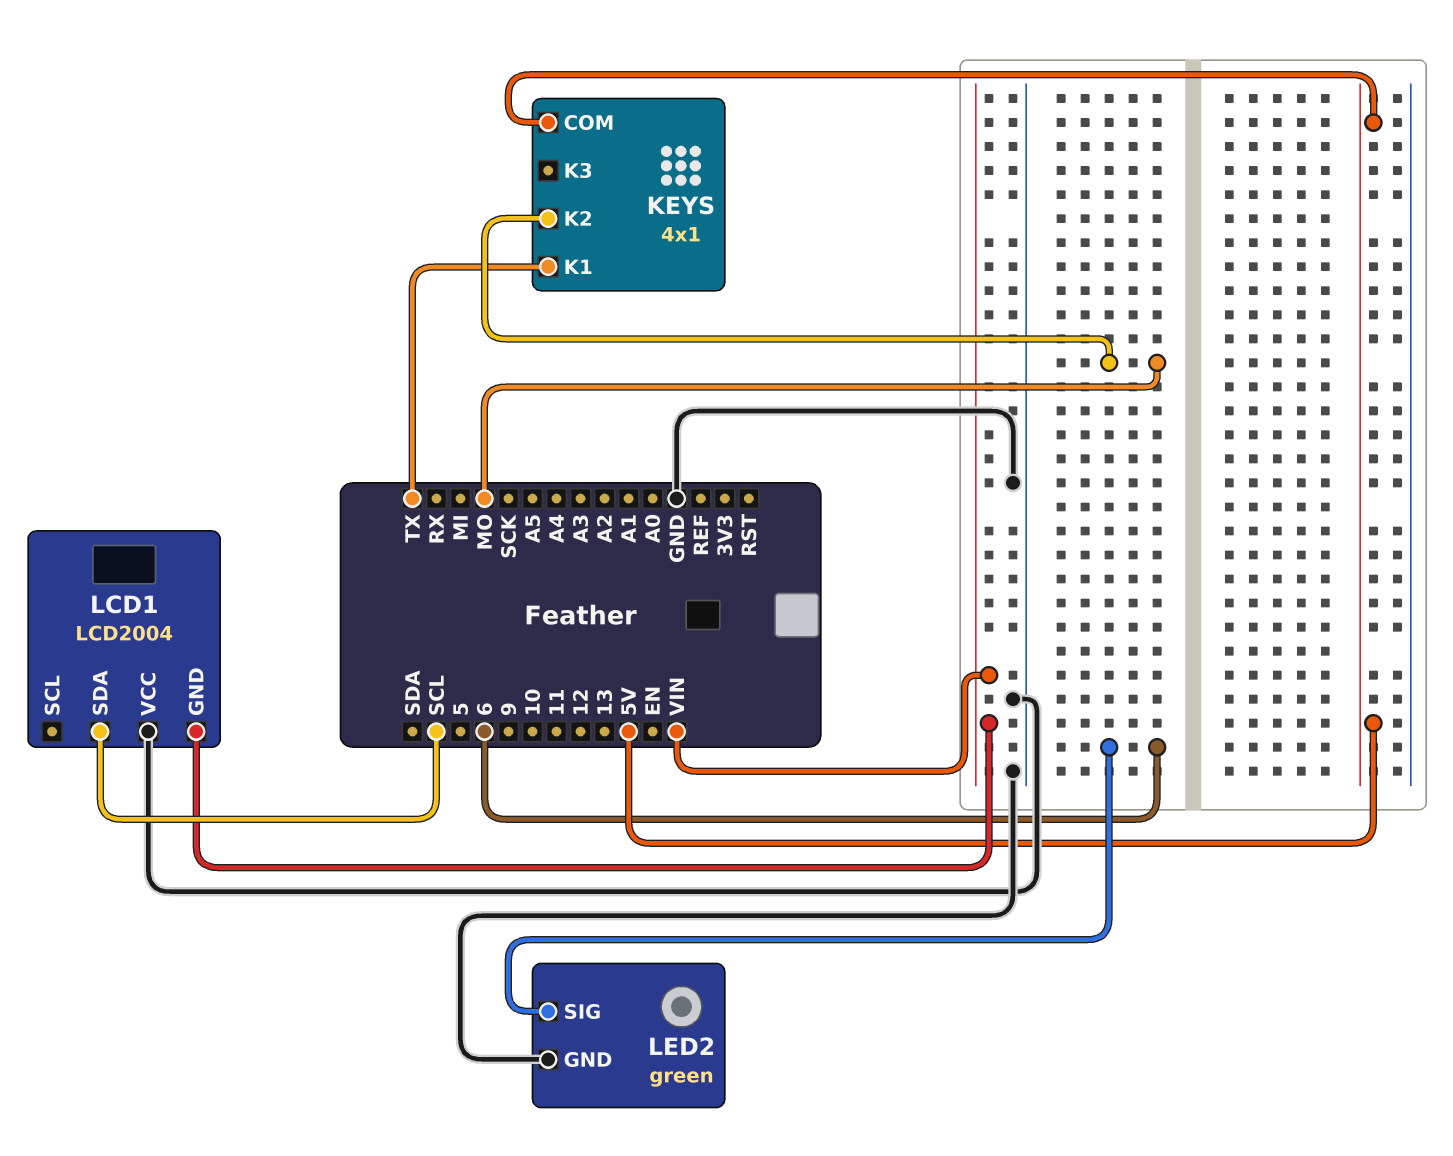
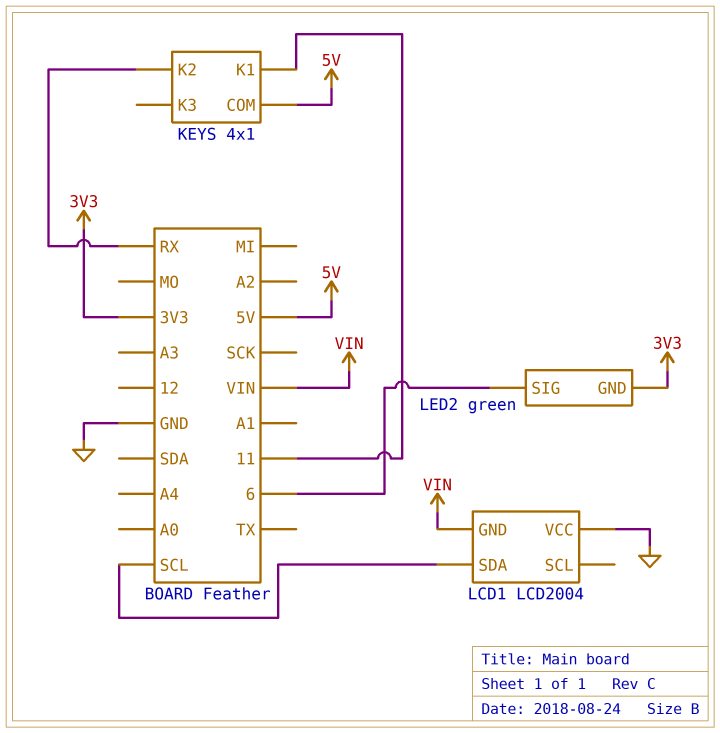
KEYS pin K1: TX -> 11
KEYS pin K2: MO -> RX
LED2 pin GND: GND -> 3V3

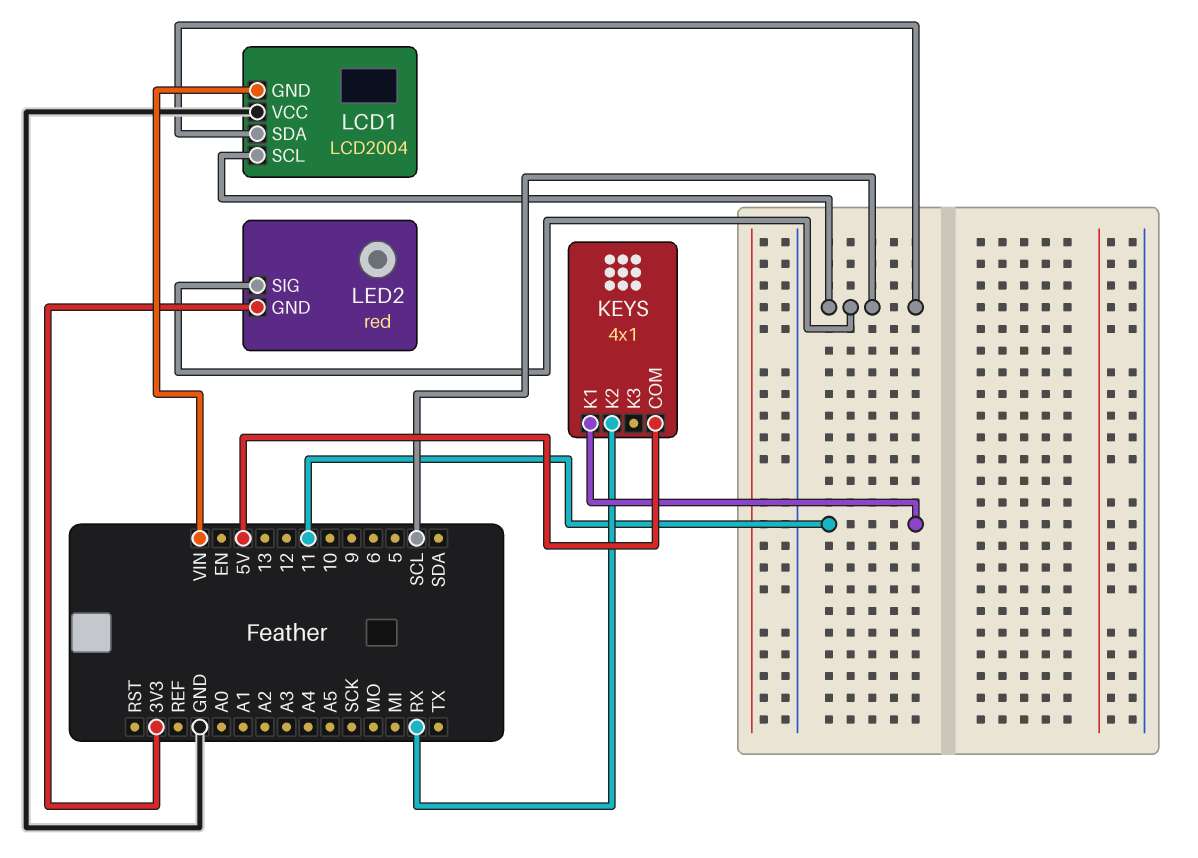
LCD1 pin SCL: none -> SCL
LED2: green -> red
LED2 pin SIG: 6 -> SCL

